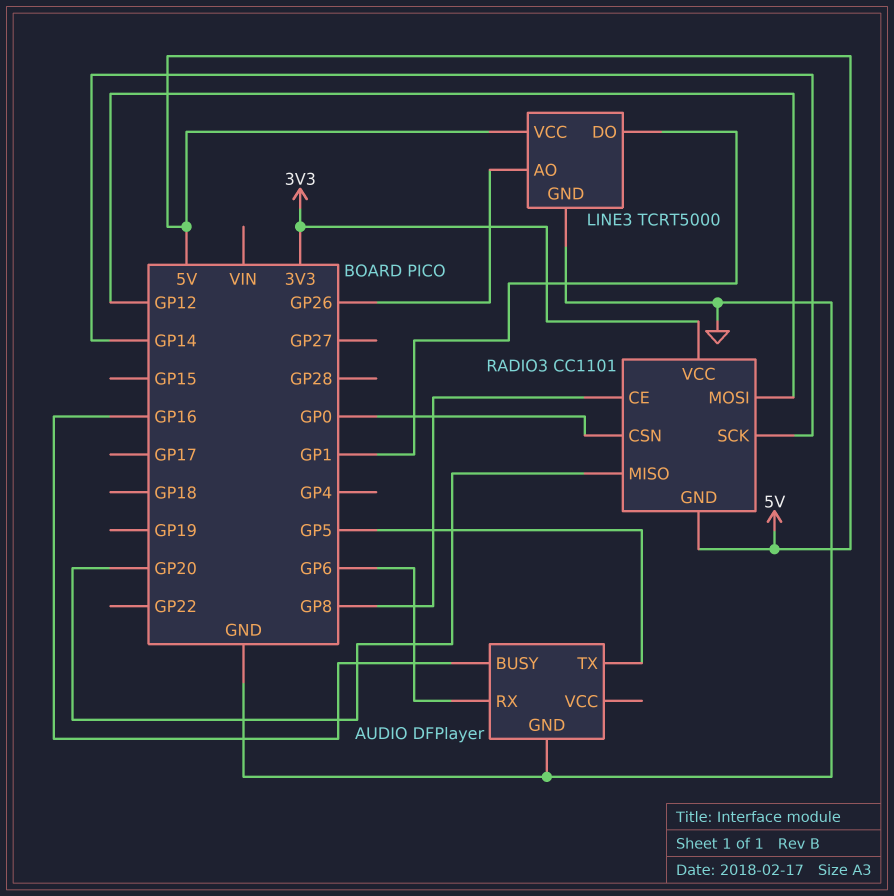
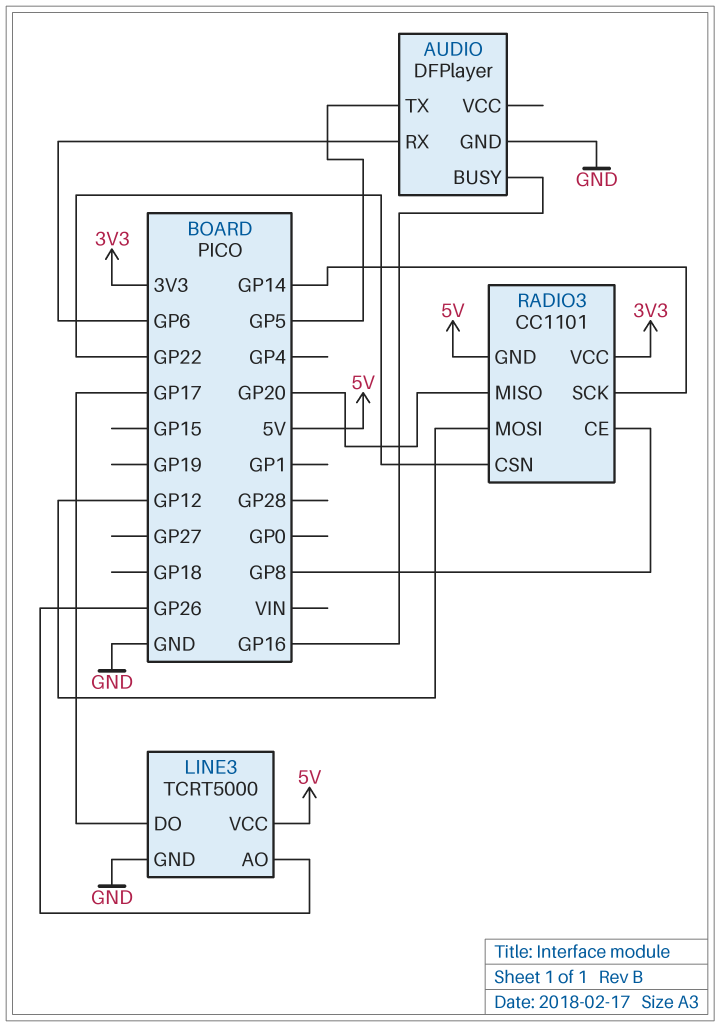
LINE3 pin DO: GP1 -> GP17
RADIO3 pin CSN: GP0 -> GP22

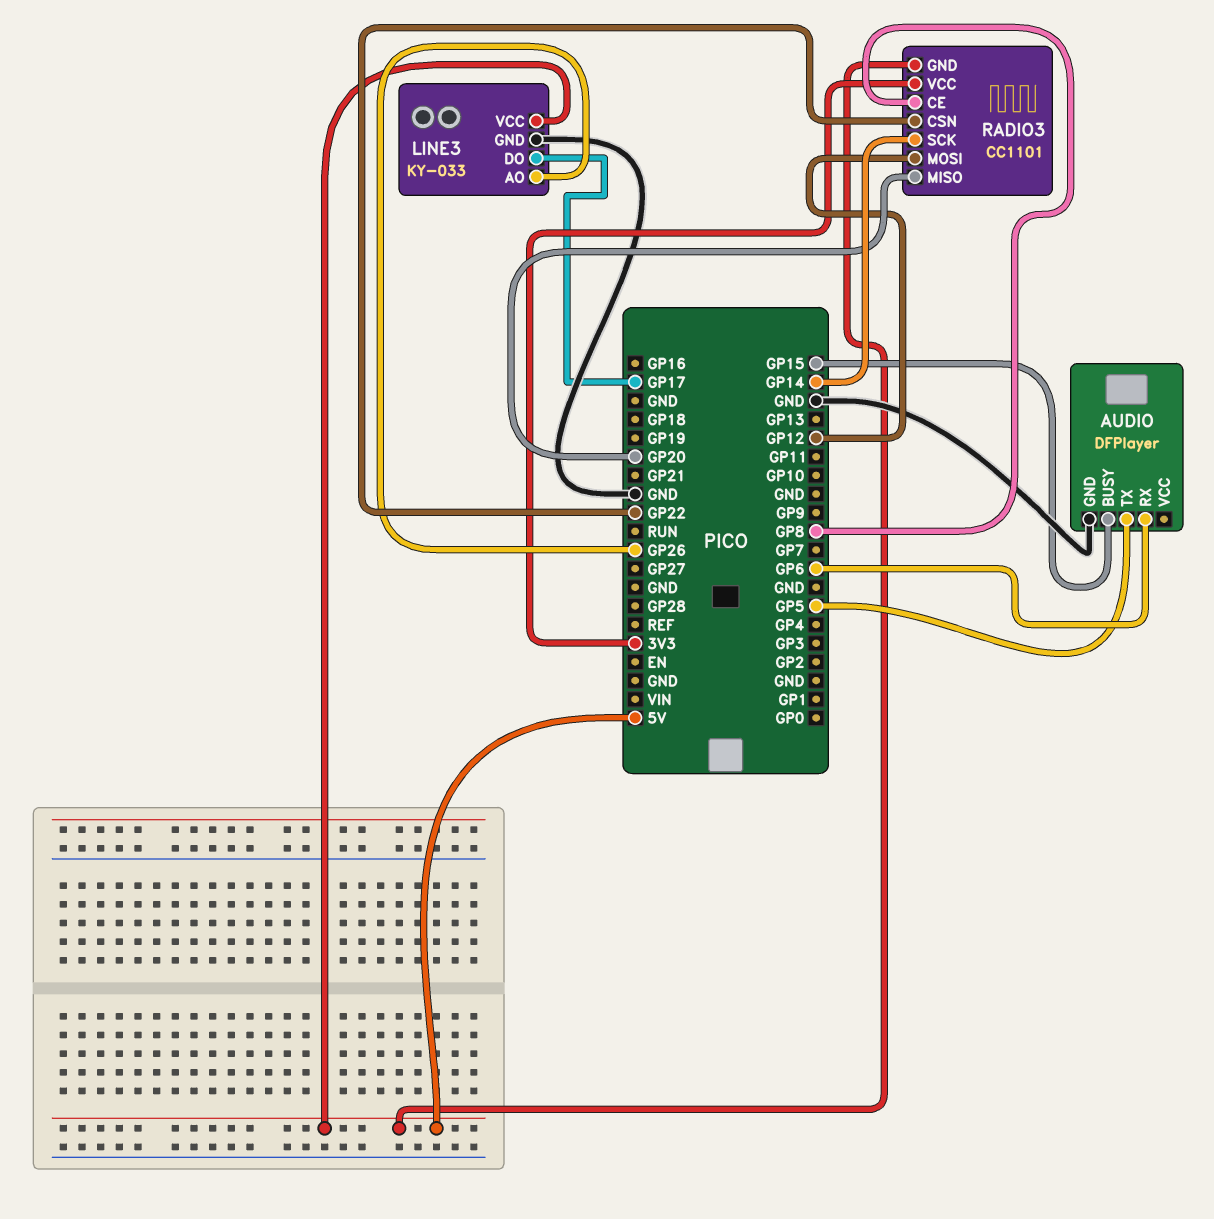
AUDIO pin BUSY: GP16 -> GP15
LINE3: TCRT5000 -> KY-033

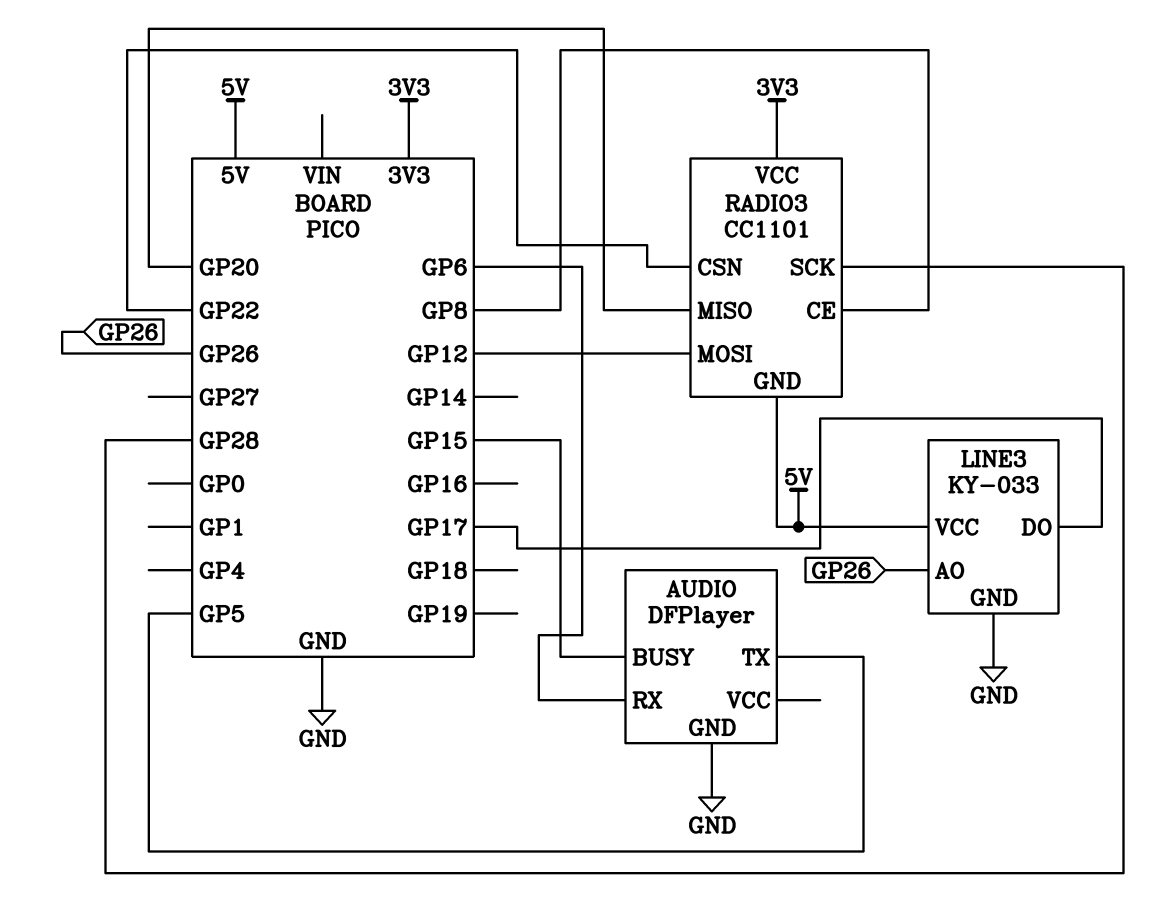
RADIO3 pin SCK: GP14 -> GP28

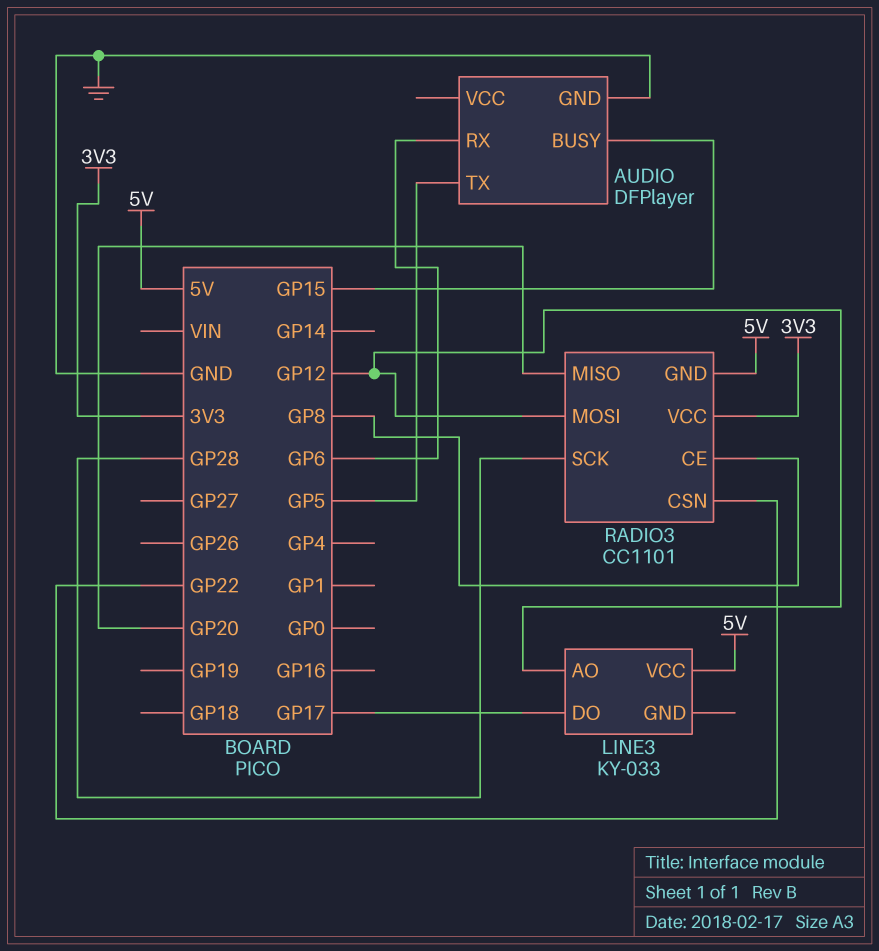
LINE3 pin AO: GP26 -> GP12
LINE3 pin GND: GND -> none

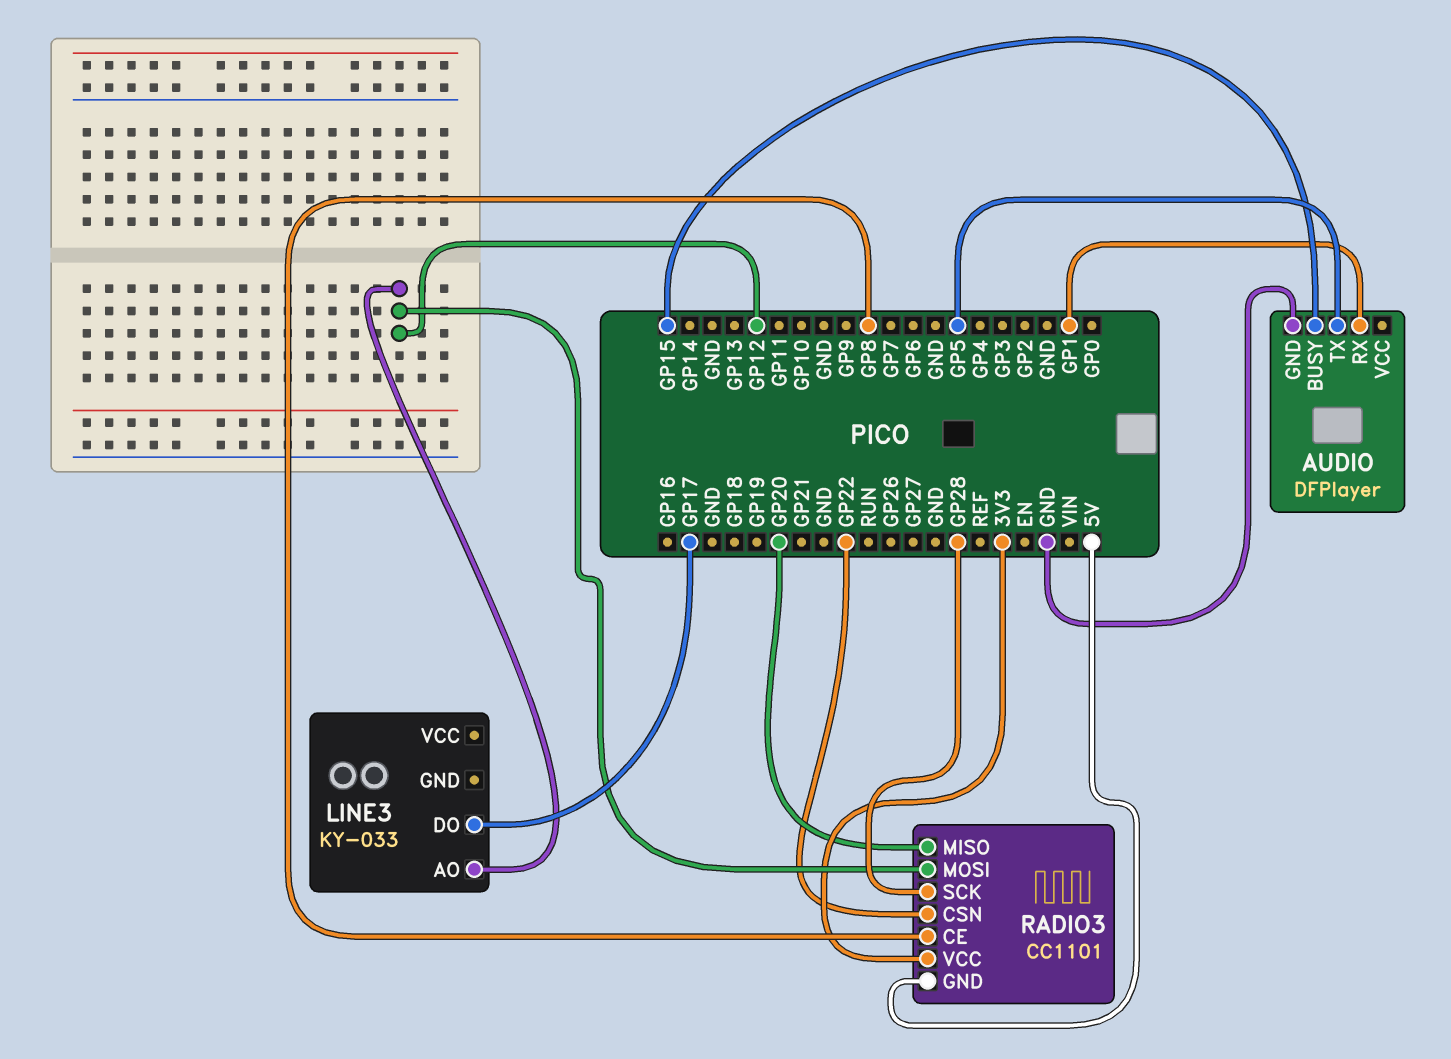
AUDIO pin RX: GP6 -> GP1
LINE3 pin VCC: 5V -> none

